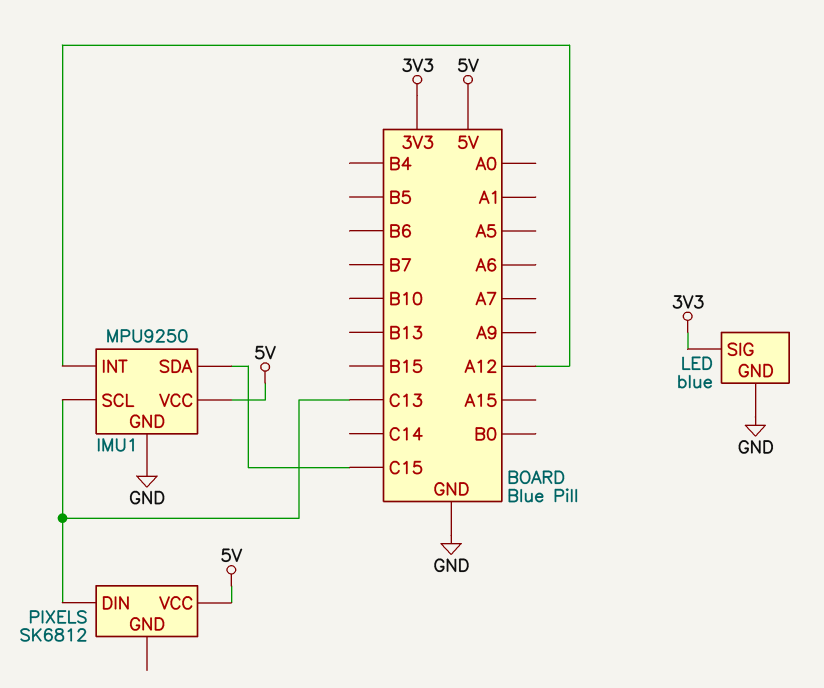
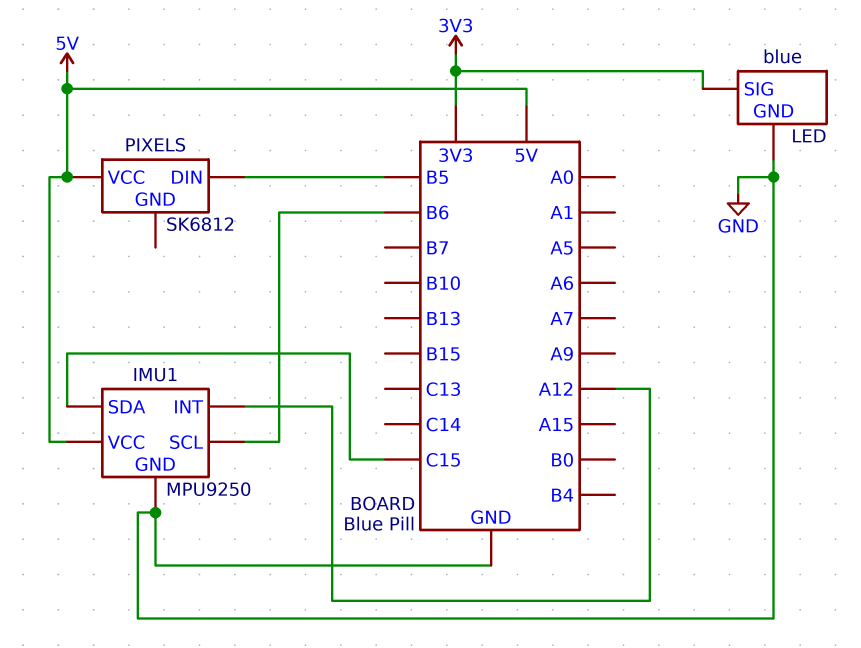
IMU1 pin SCL: C13 -> B6
PIXELS pin DIN: C13 -> B5

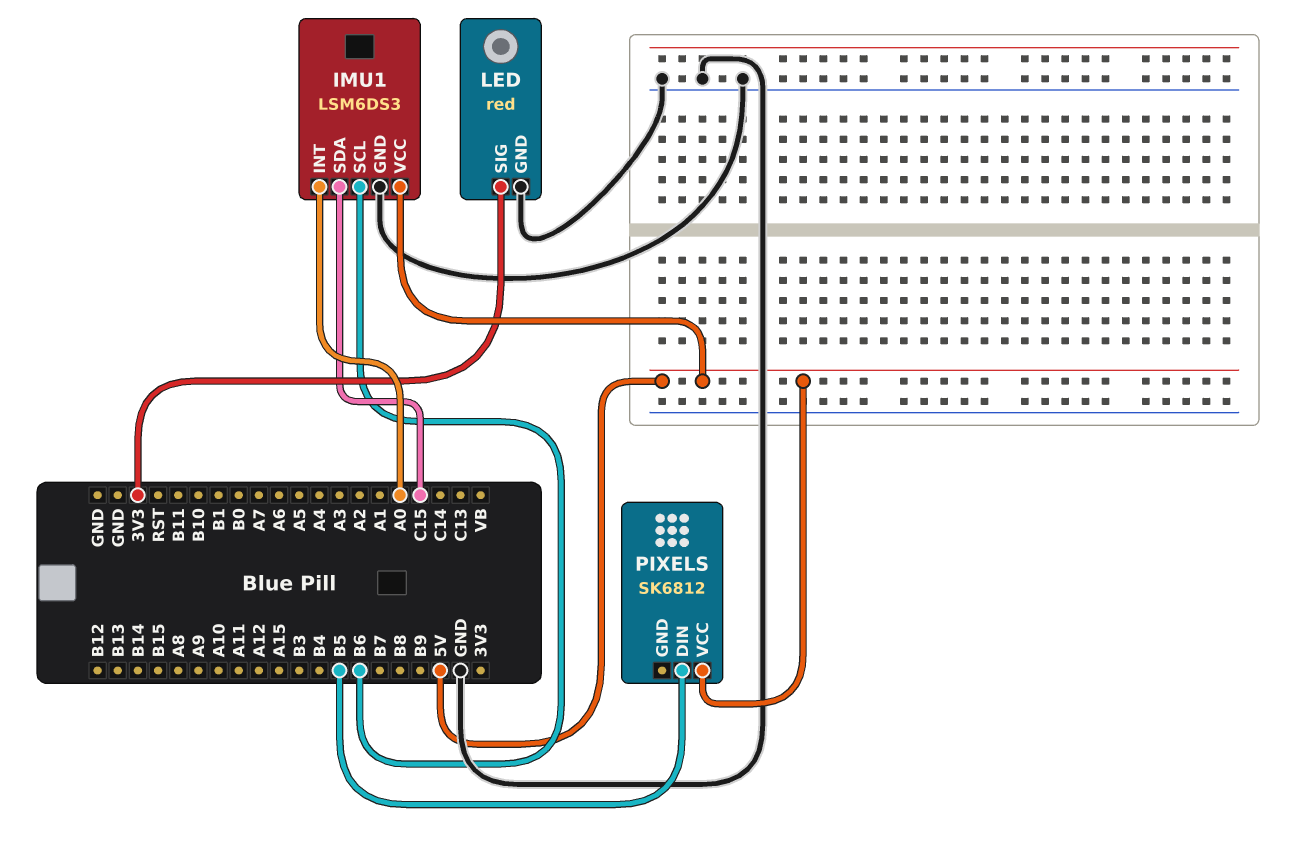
IMU1: MPU9250 -> LSM6DS3
IMU1 pin INT: A12 -> A0
LED: blue -> red

